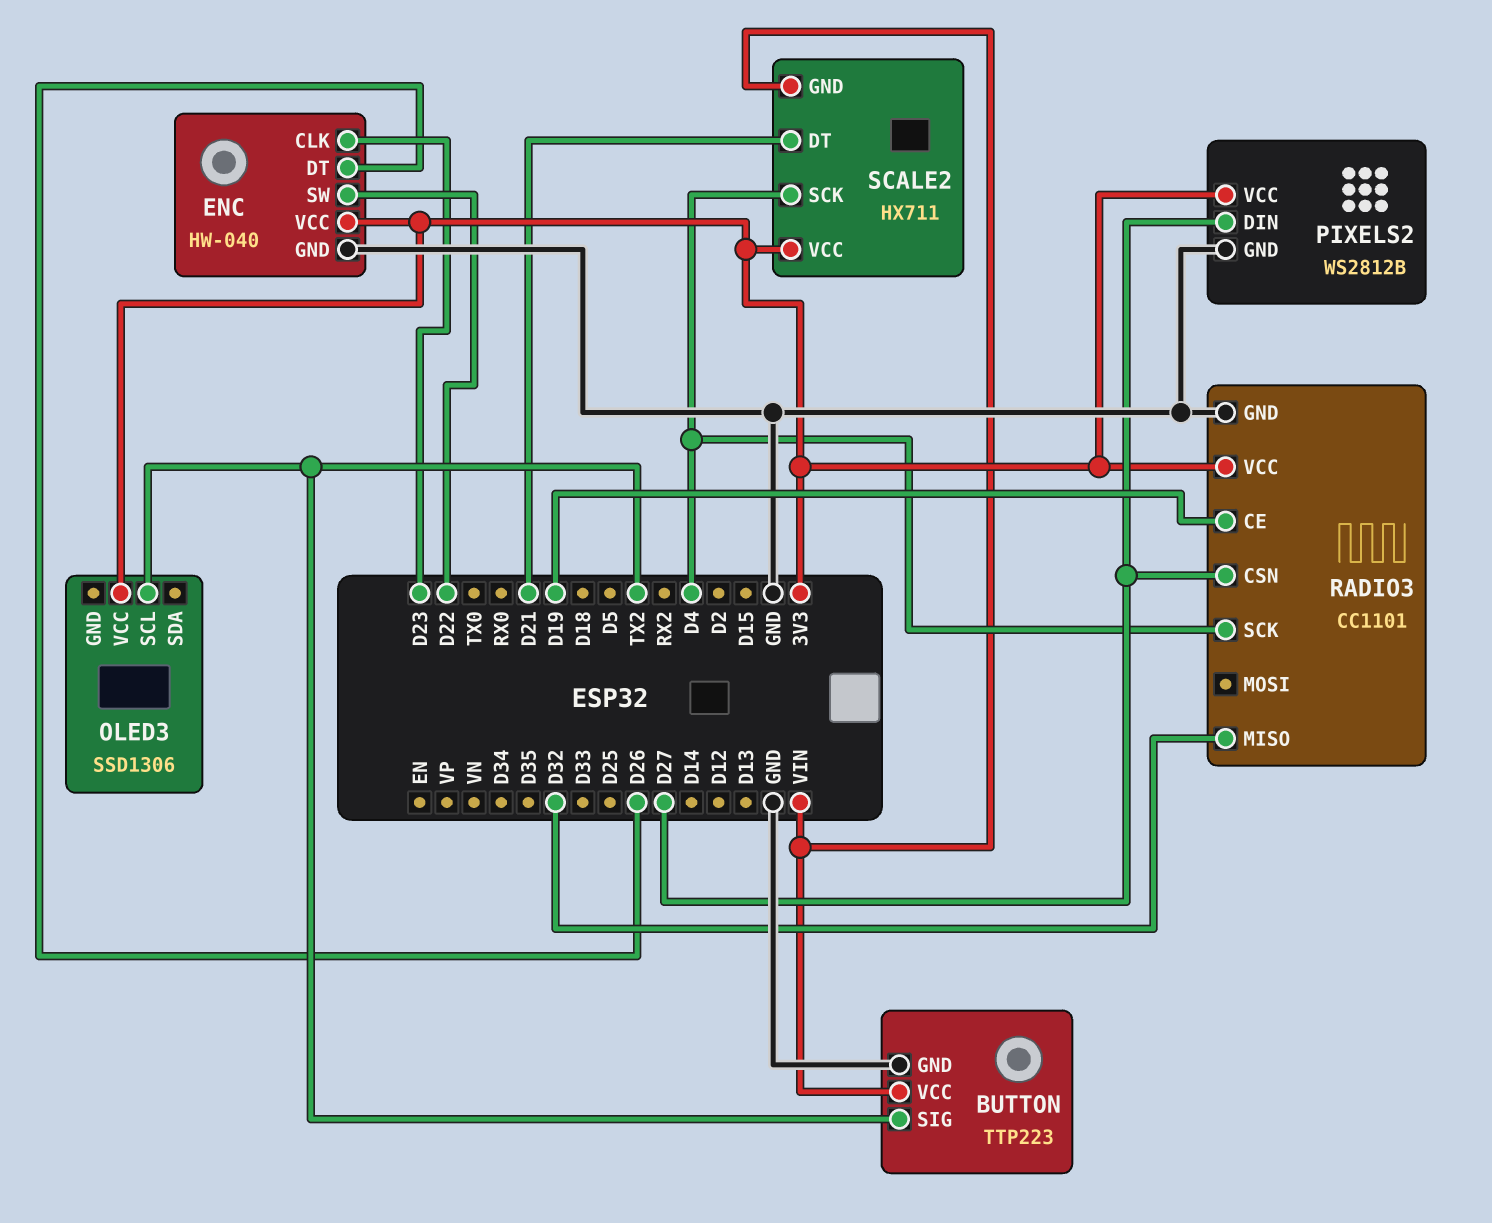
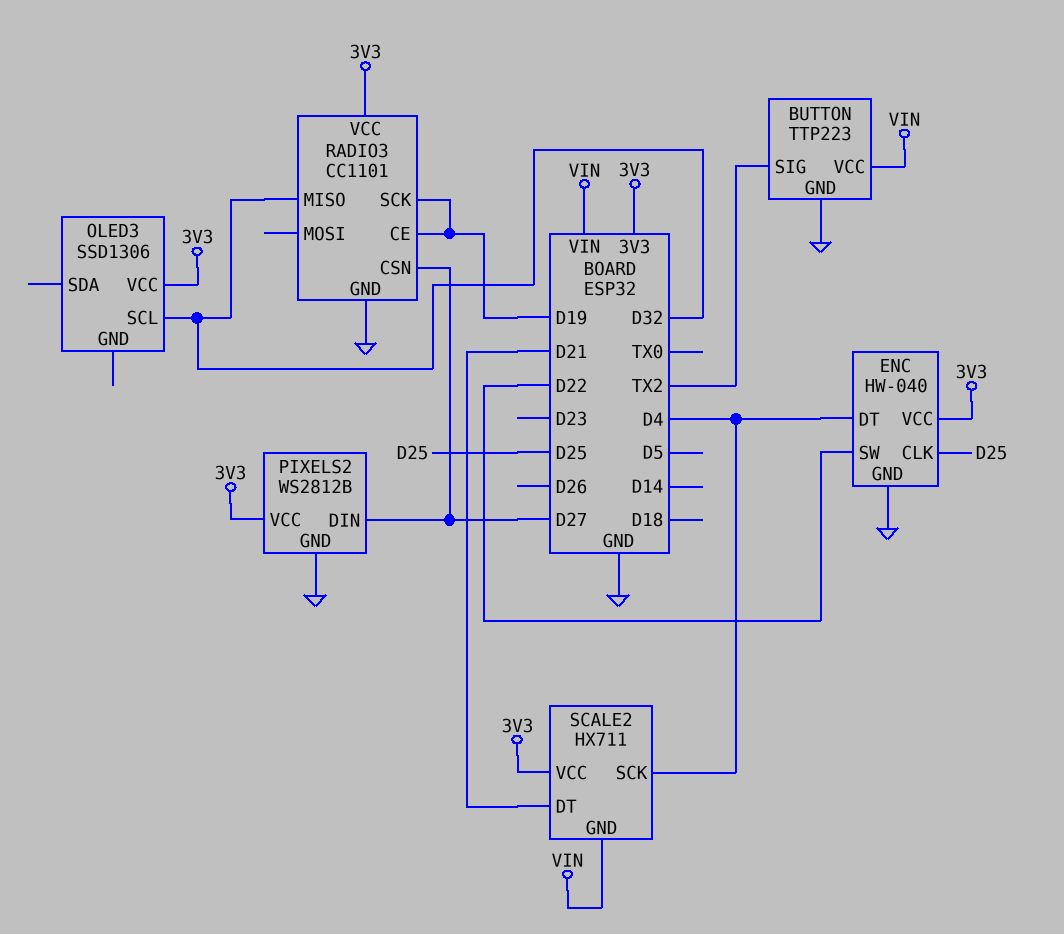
ENC pin CLK: D23 -> D25
ENC pin DT: D26 -> D4
OLED3 pin SCL: TX2 -> D32
RADIO3 pin SCK: D4 -> D19

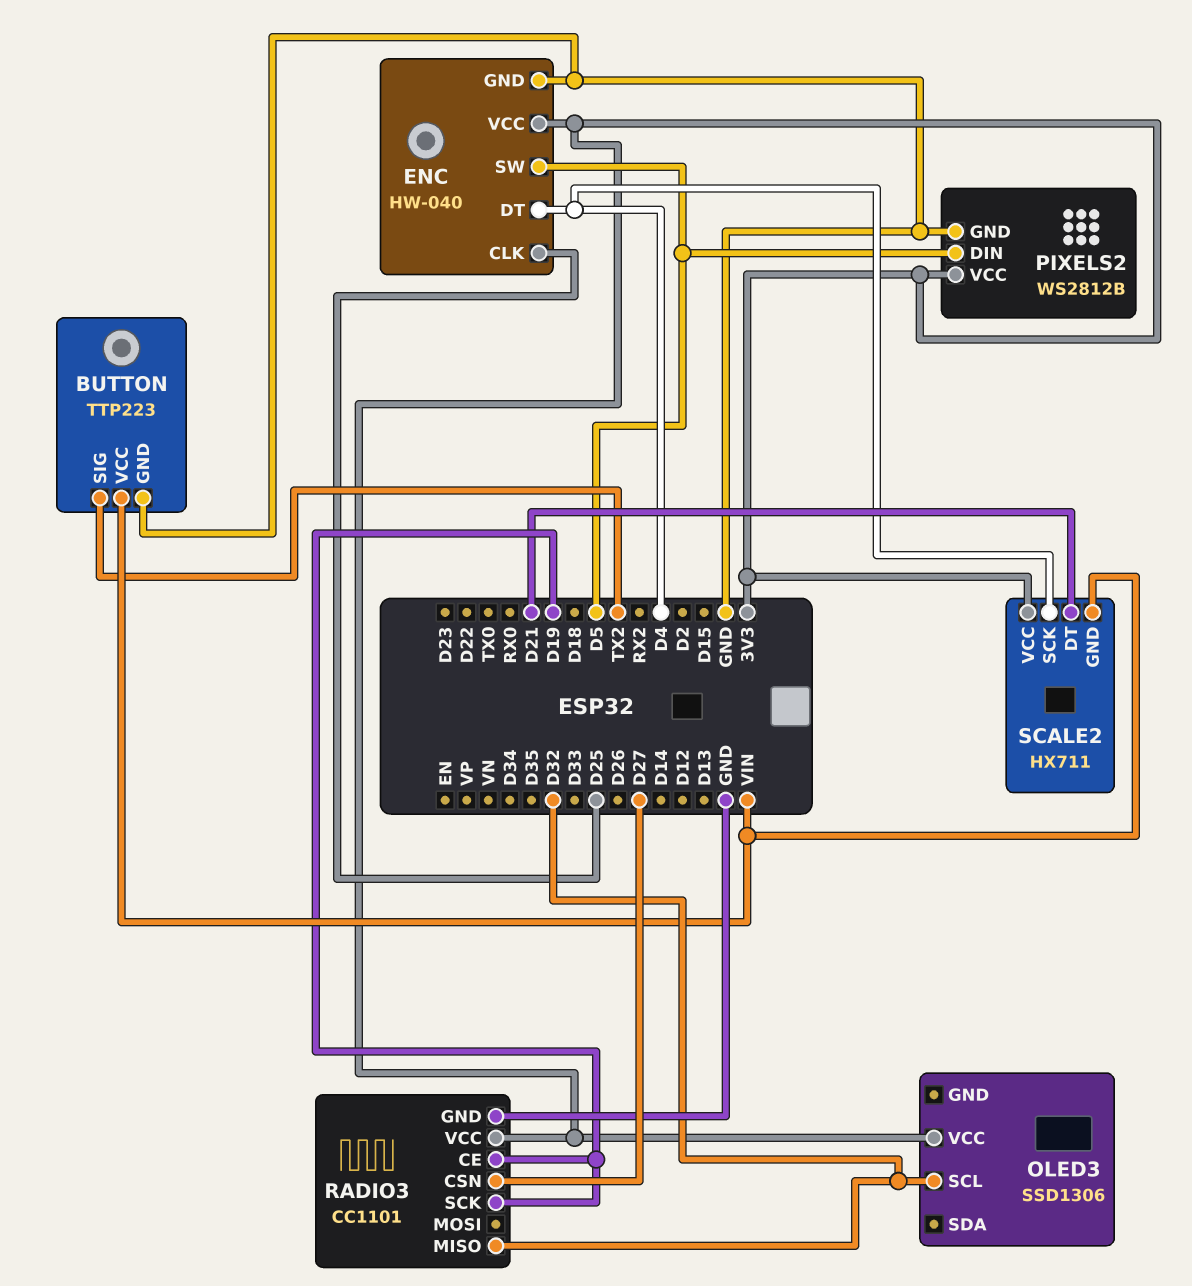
ENC pin SW: D22 -> D5
PIXELS2 pin DIN: D27 -> D5

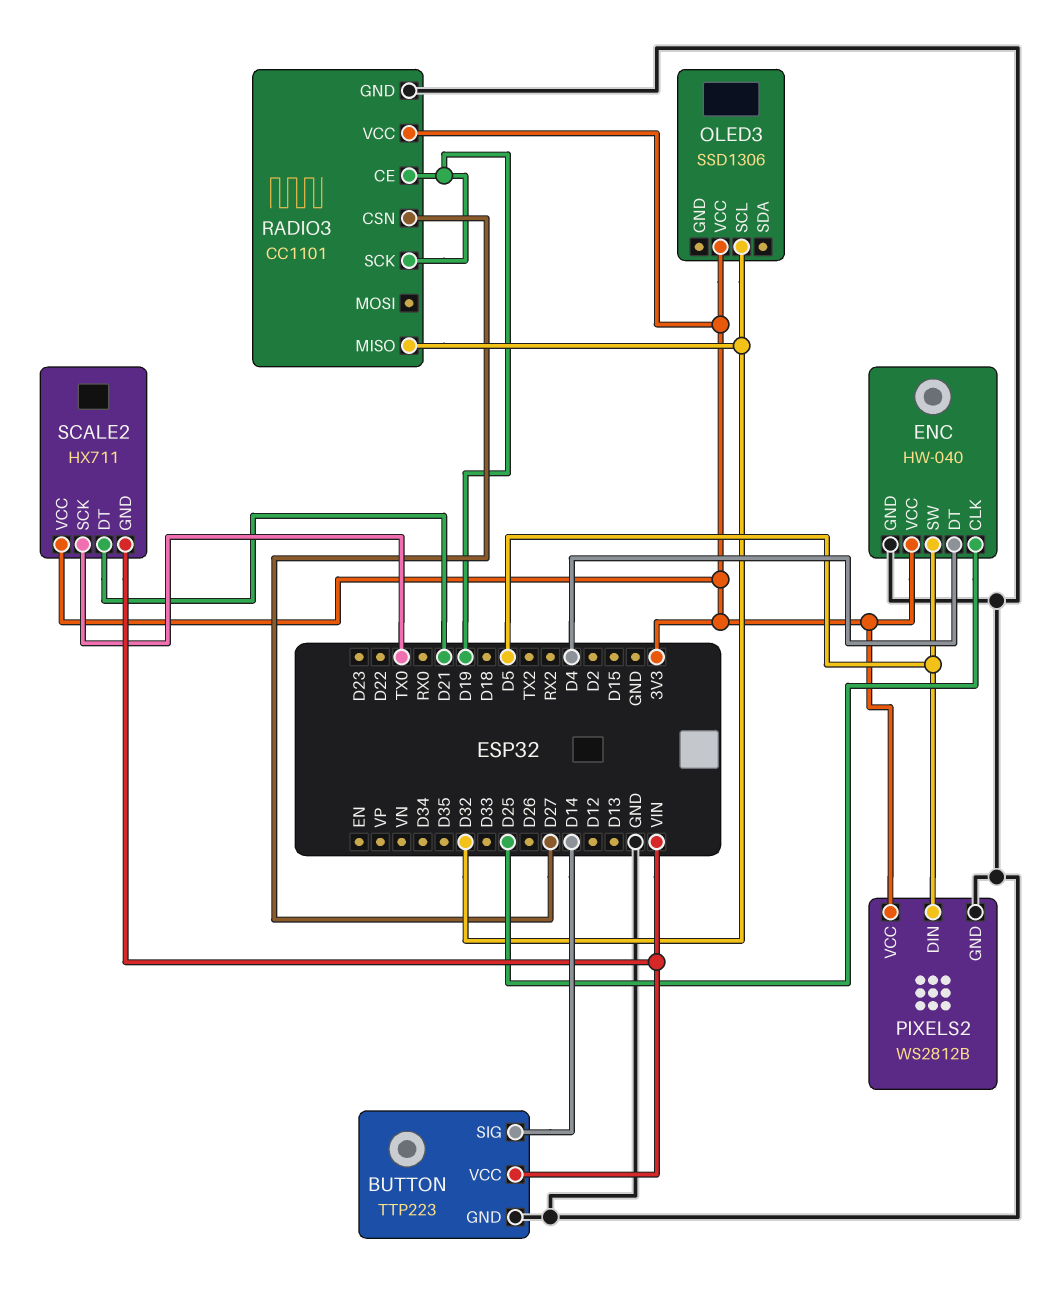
BUTTON pin SIG: TX2 -> D14
SCALE2 pin SCK: D4 -> TX0

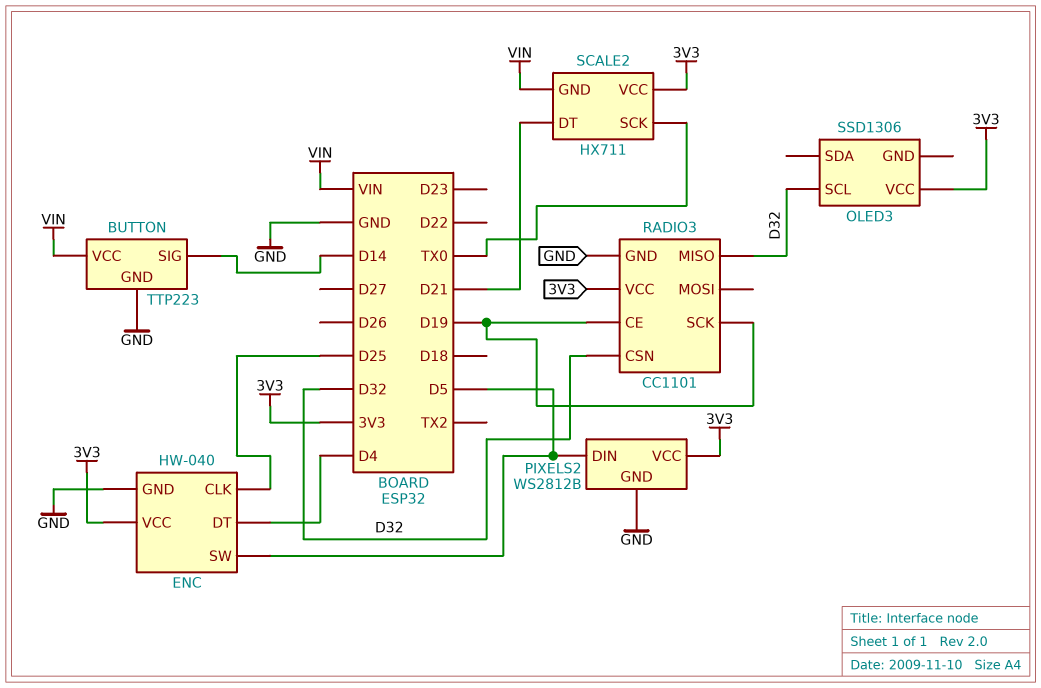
RADIO3 pin CSN: D27 -> D32

